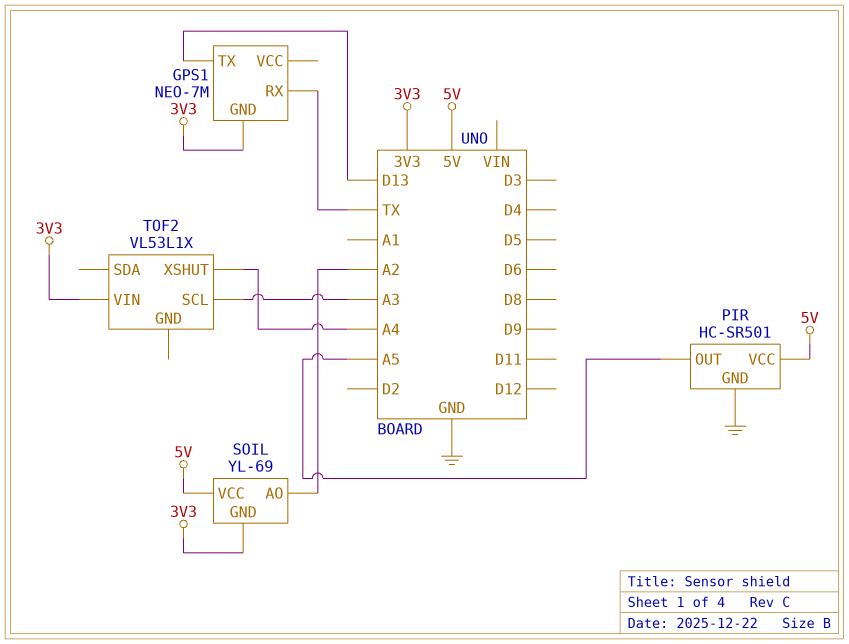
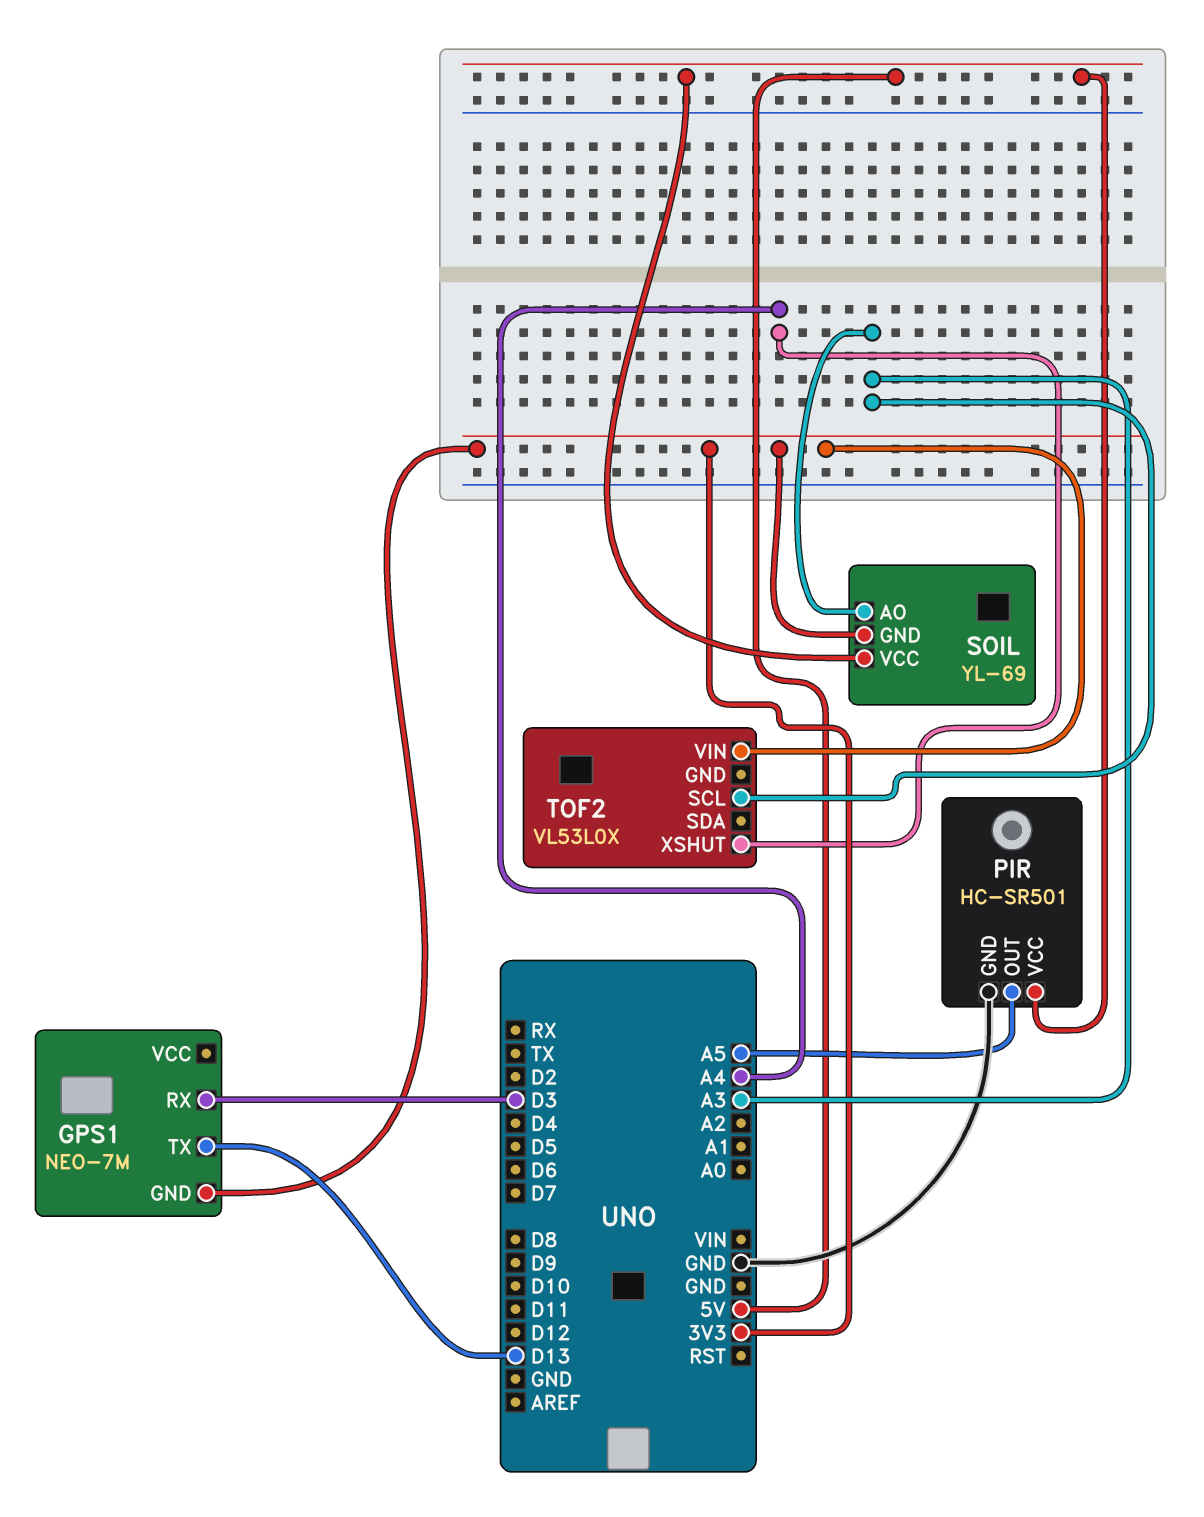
GPS1 pin RX: TX -> D3
SOIL pin AO: A2 -> A3
TOF2: VL53L1X -> VL53L0X

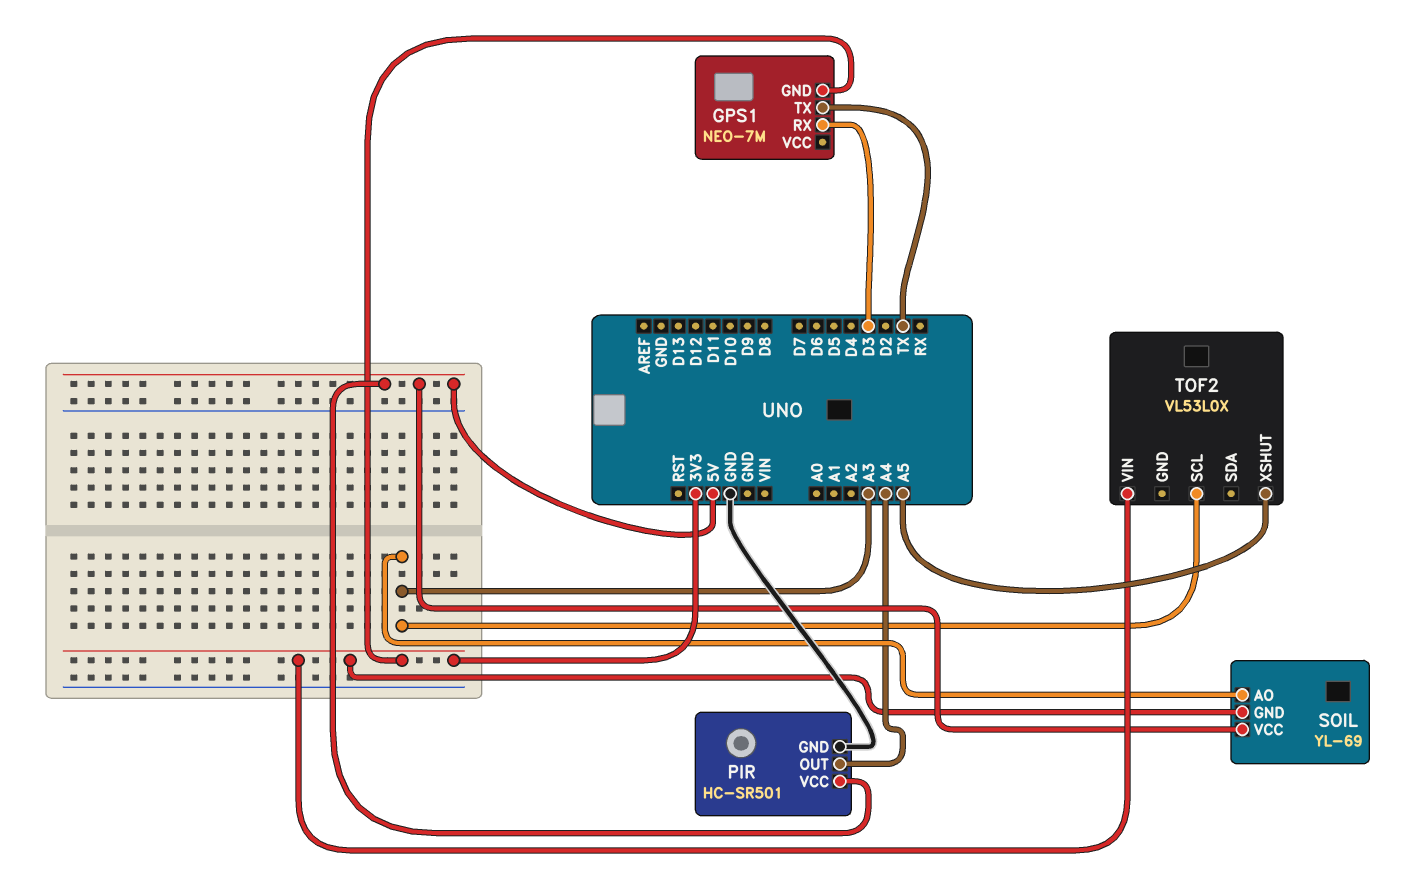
GPS1 pin TX: D13 -> TX
PIR pin OUT: A5 -> A4
TOF2 pin XSHUT: A4 -> A5

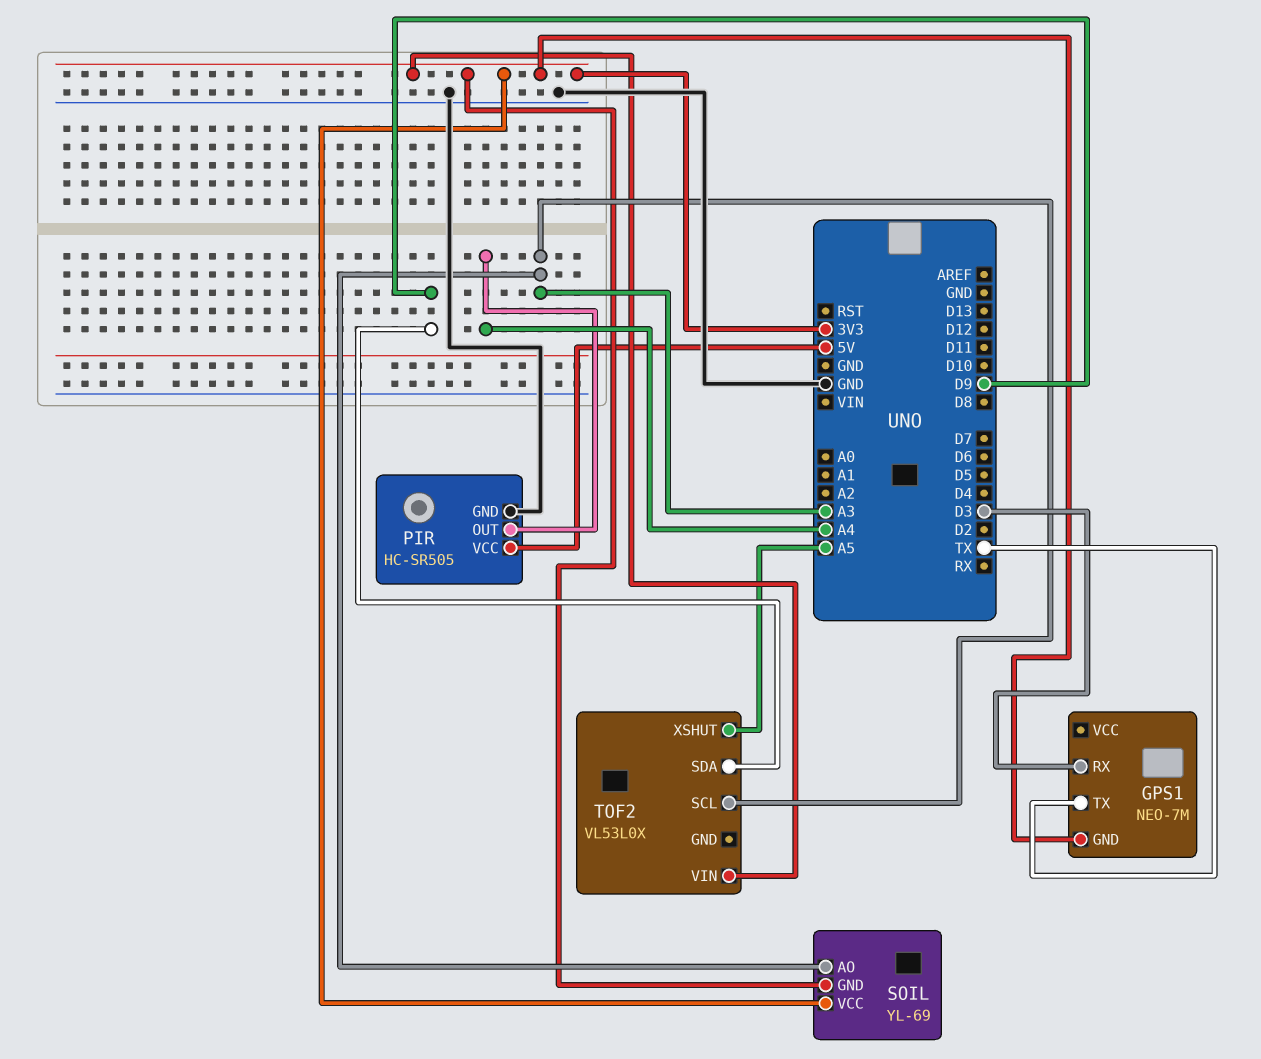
PIR: HC-SR501 -> HC-SR505
SOIL pin VCC: 5V -> 3V3
TOF2 pin SDA: none -> D9

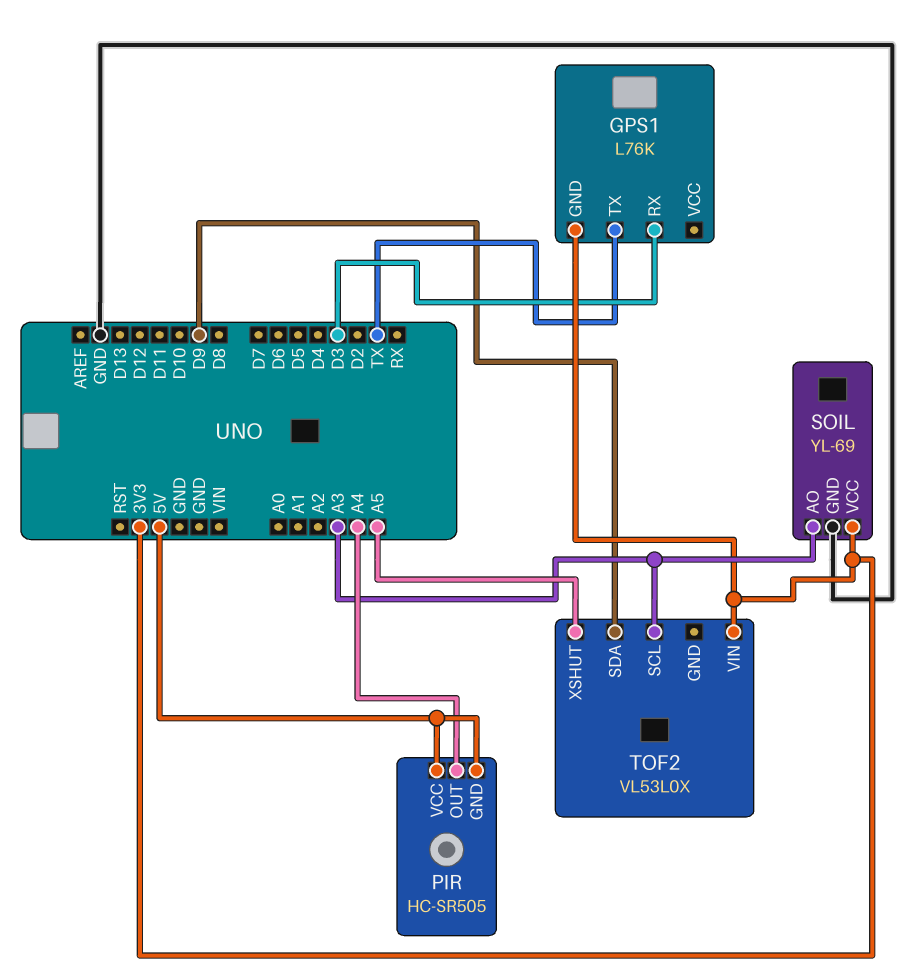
GPS1: NEO-7M -> L76K
PIR pin GND: GND -> 5V
SOIL pin GND: 3V3 -> GND

